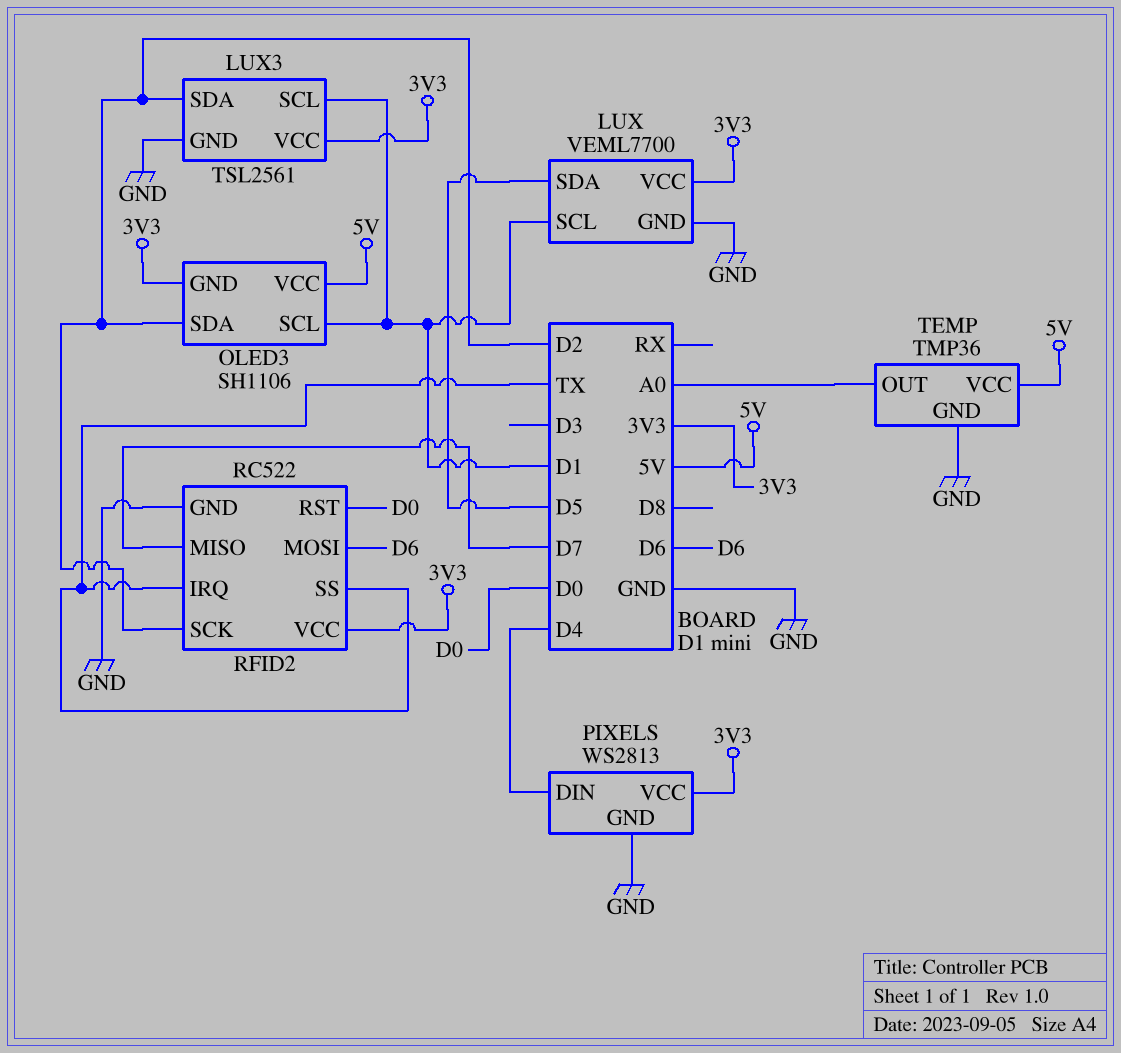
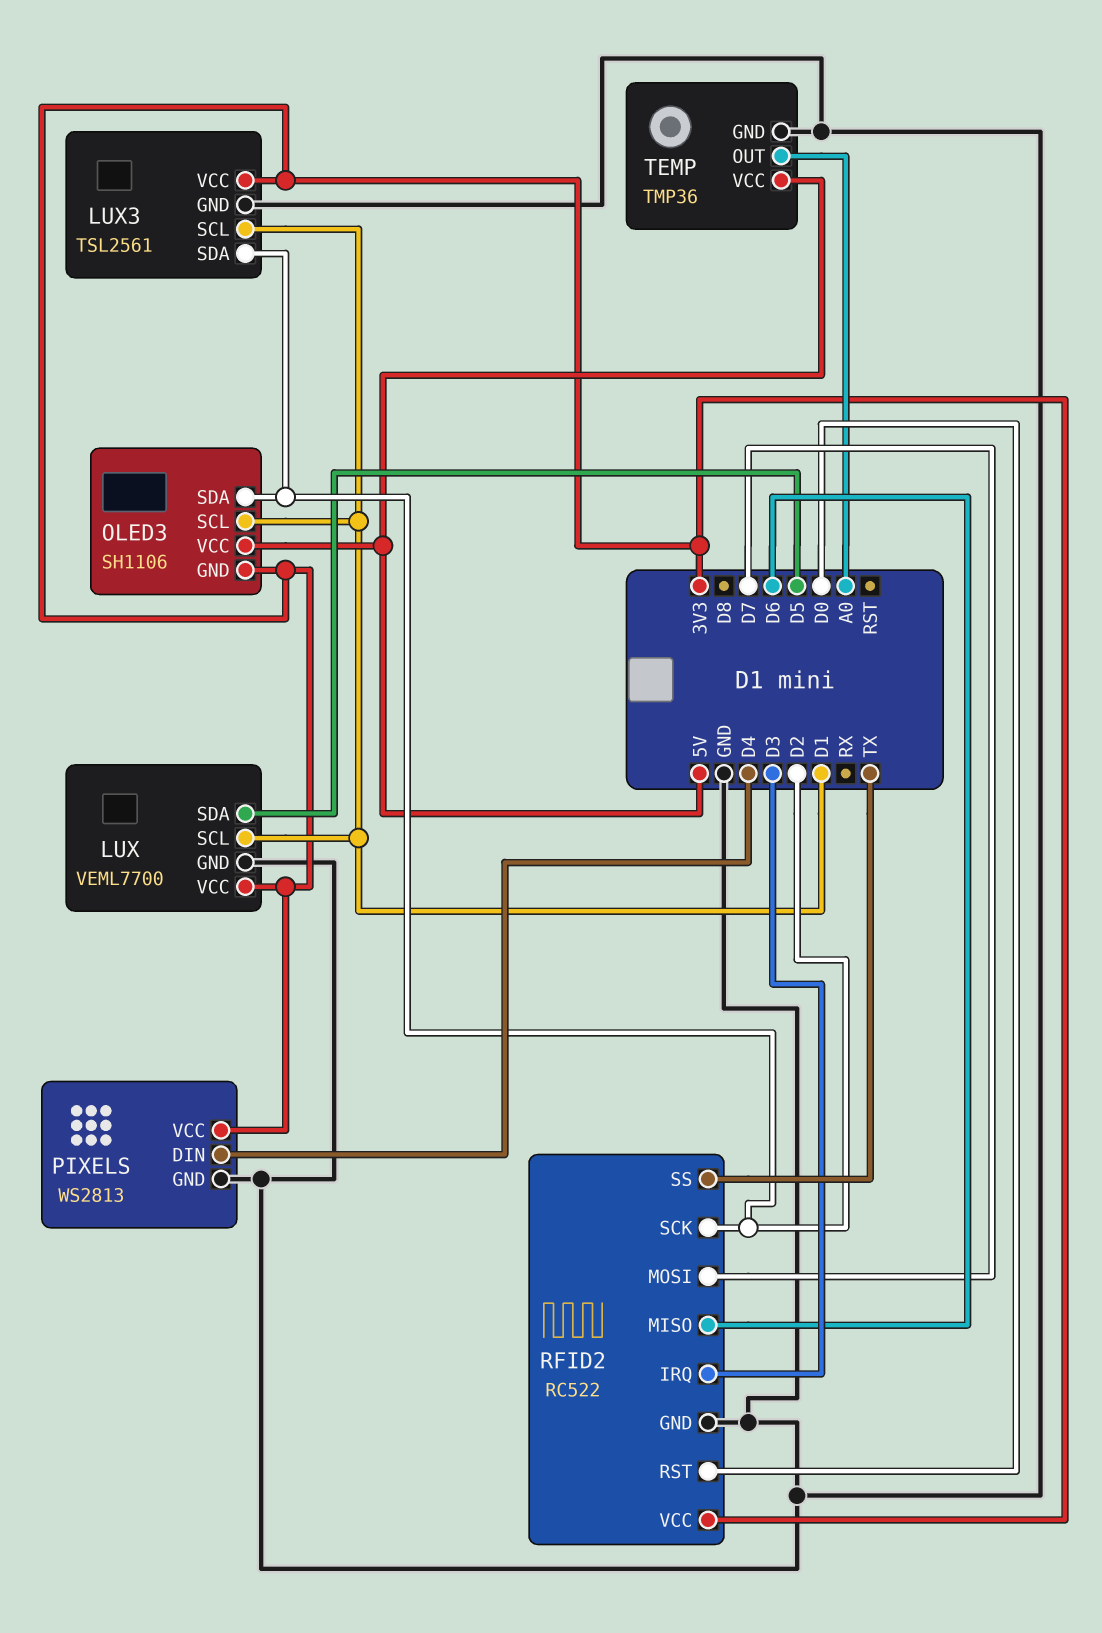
RFID2 pin IRQ: TX -> D3
RFID2 pin MISO: D7 -> D6
RFID2 pin MOSI: D6 -> D7

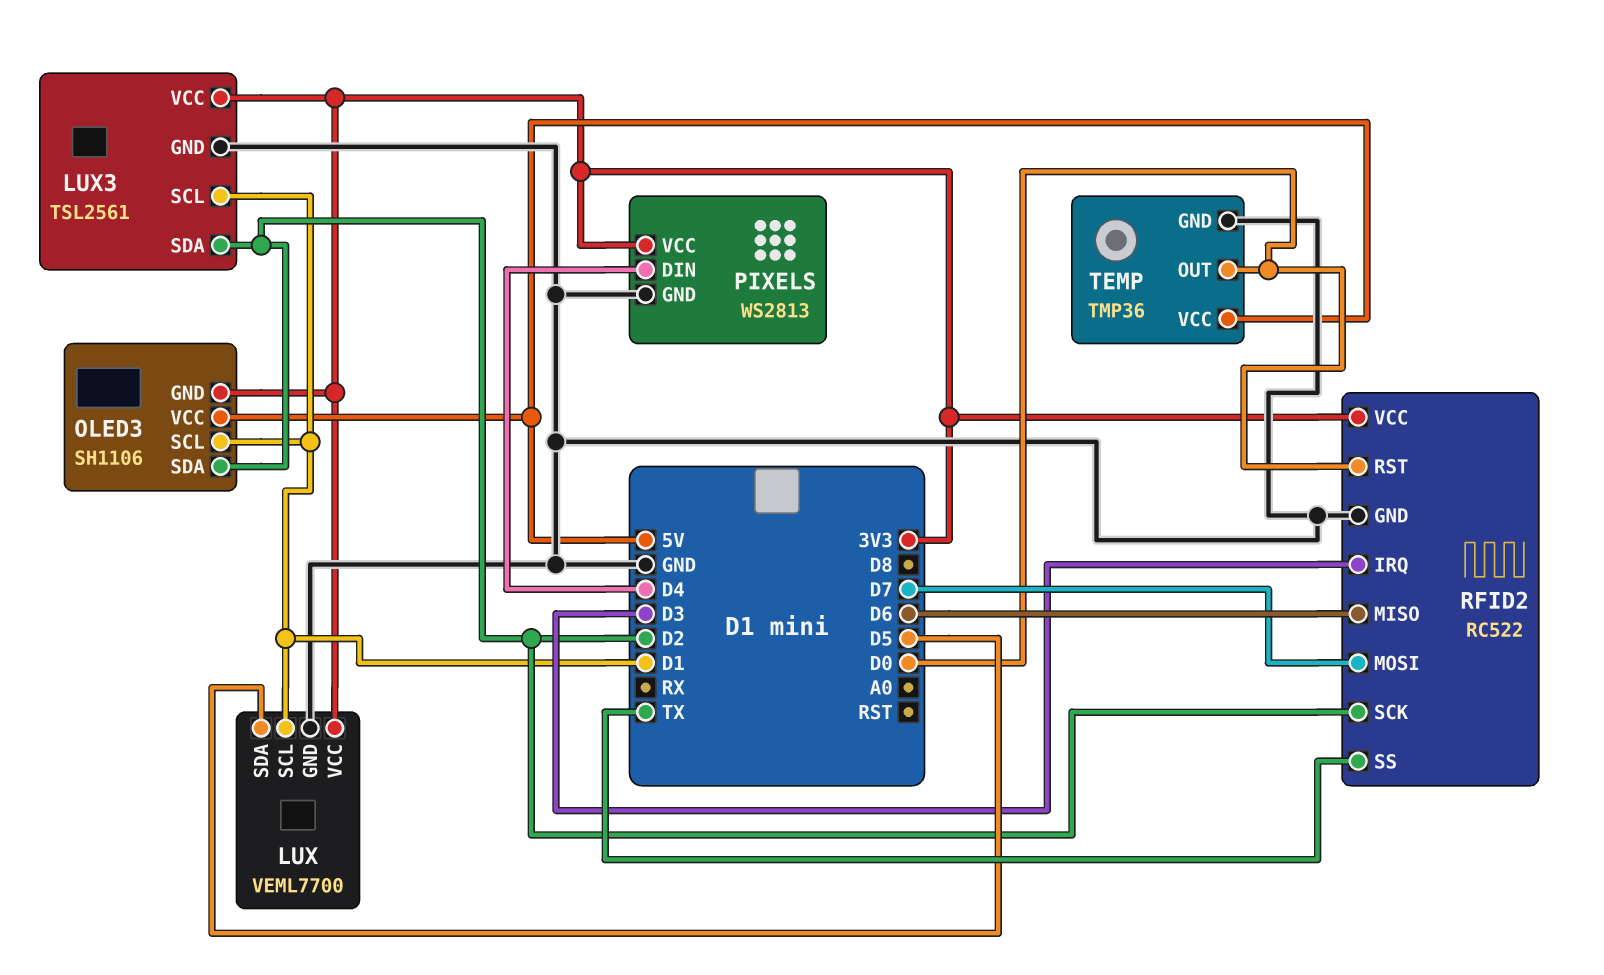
TEMP pin OUT: A0 -> D0

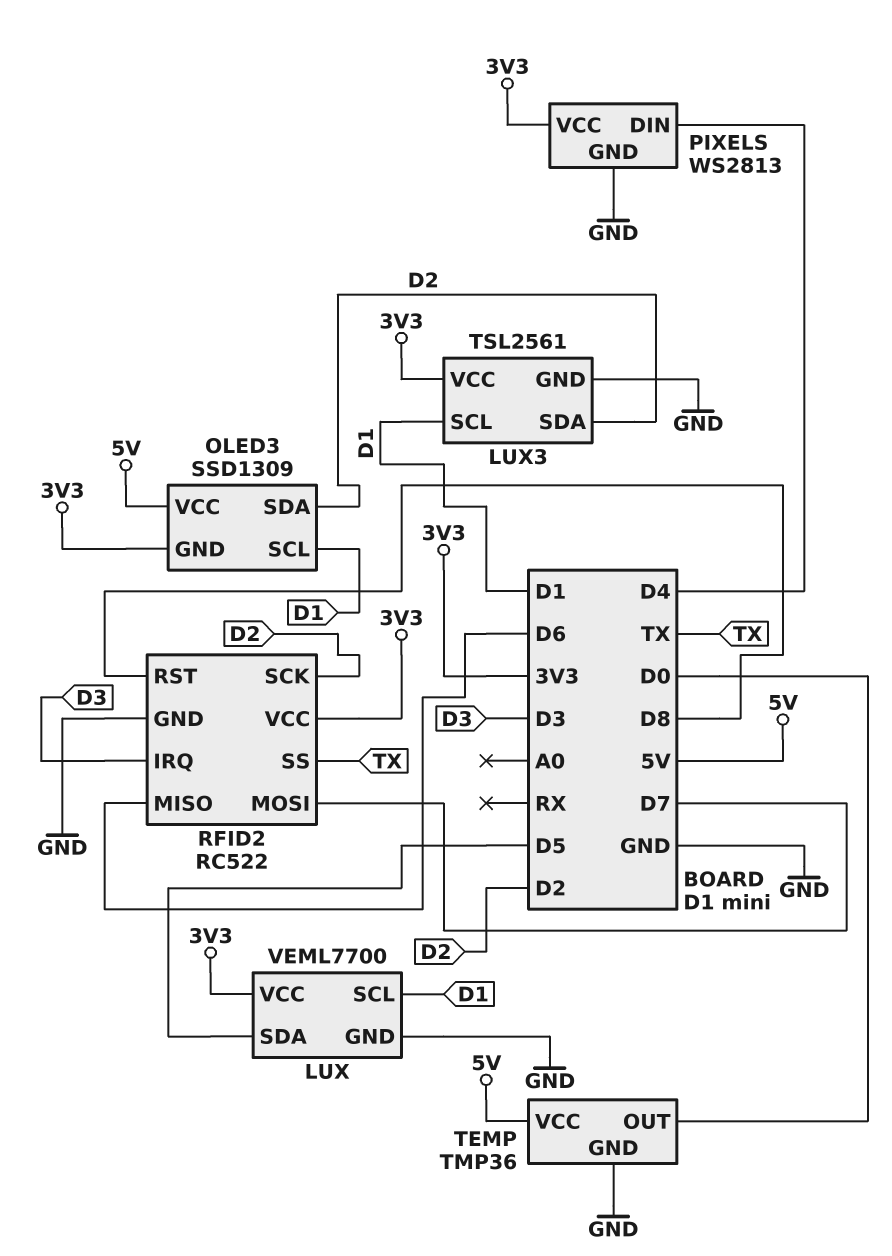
OLED3: SH1106 -> SSD1309
RFID2 pin RST: D0 -> D8

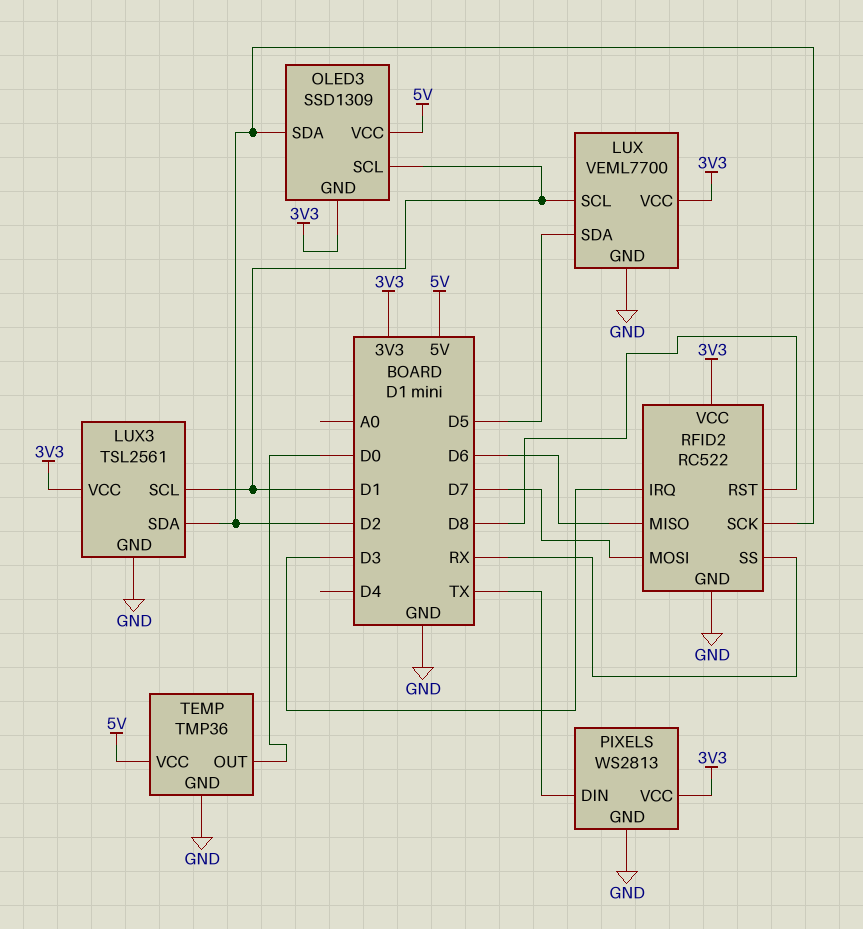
PIXELS pin DIN: D4 -> TX
RFID2 pin SS: TX -> RX

